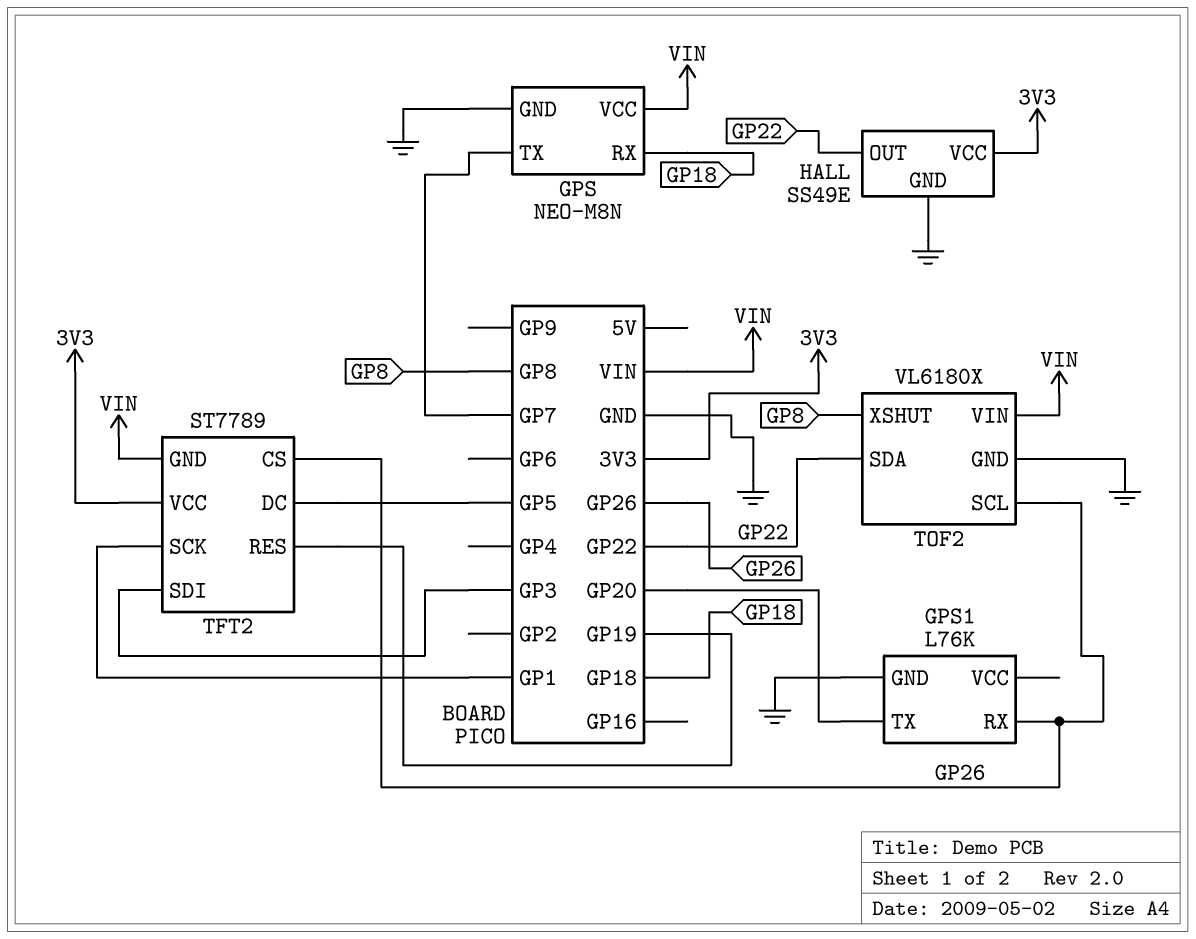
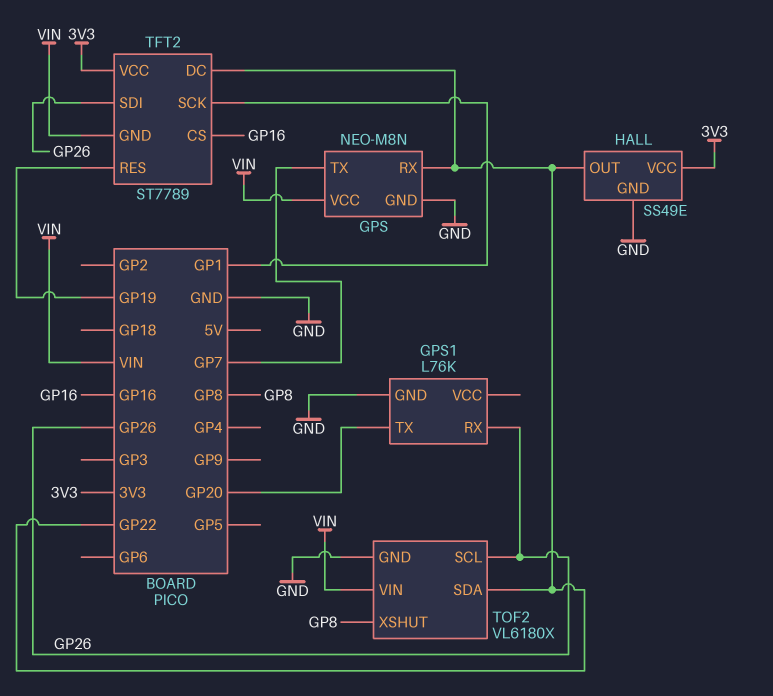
GPS pin RX: GP18 -> GP22
TFT2 pin CS: GP26 -> GP16
TFT2 pin DC: GP5 -> GP22
TFT2 pin SDI: GP3 -> GP26

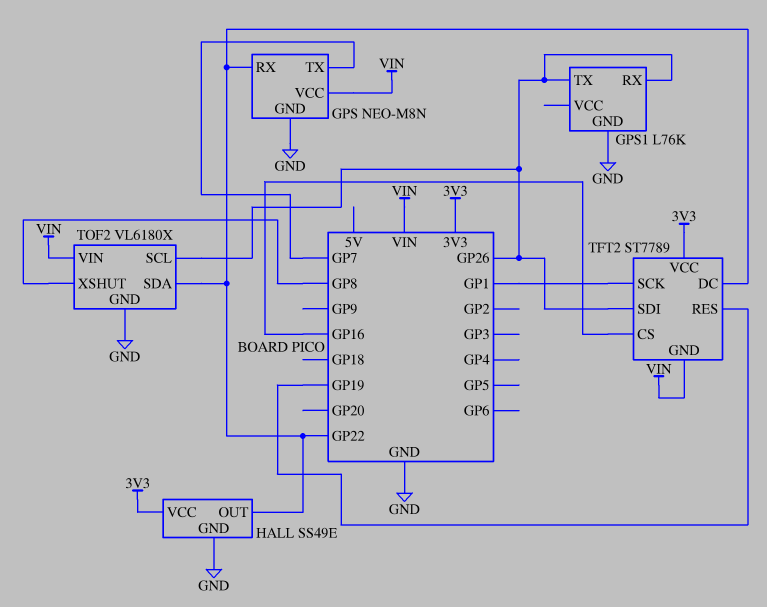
GPS1 pin TX: GP20 -> GP26

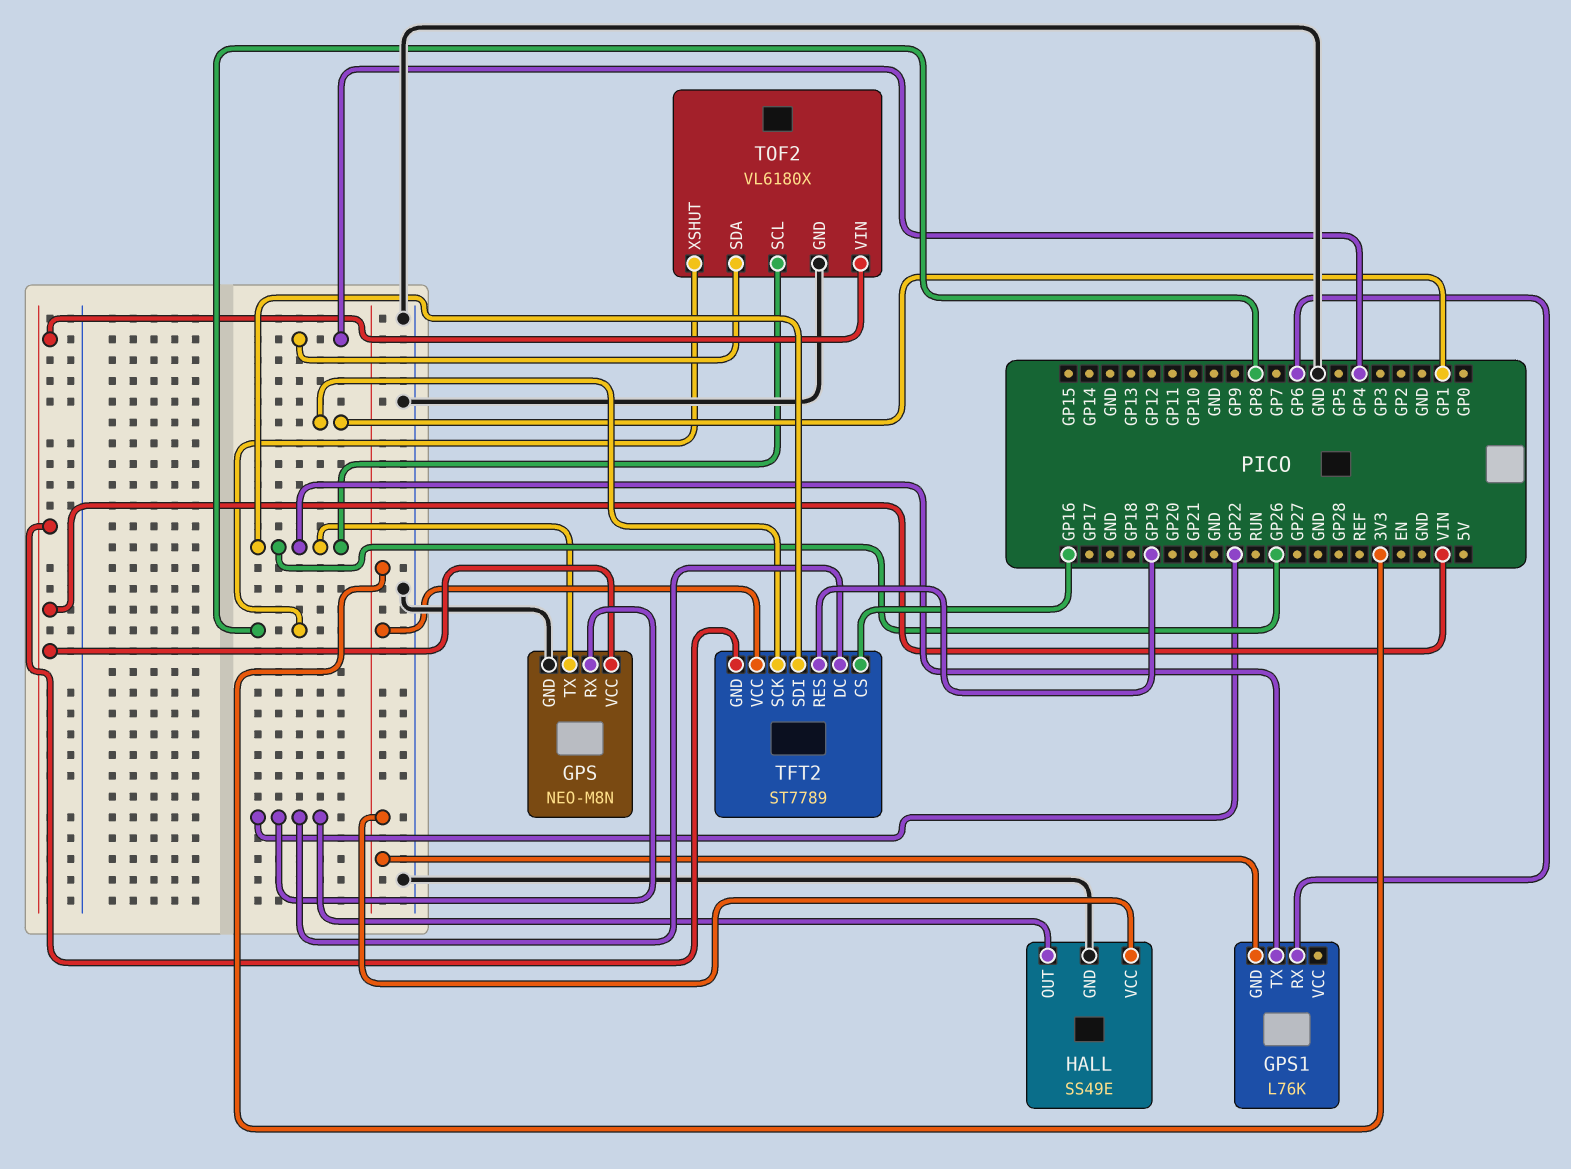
GPS pin TX: GP7 -> GP26
GPS1 pin GND: GND -> 3V3
GPS1 pin RX: GP26 -> GP6
TOF2 pin SDA: GP22 -> GP4

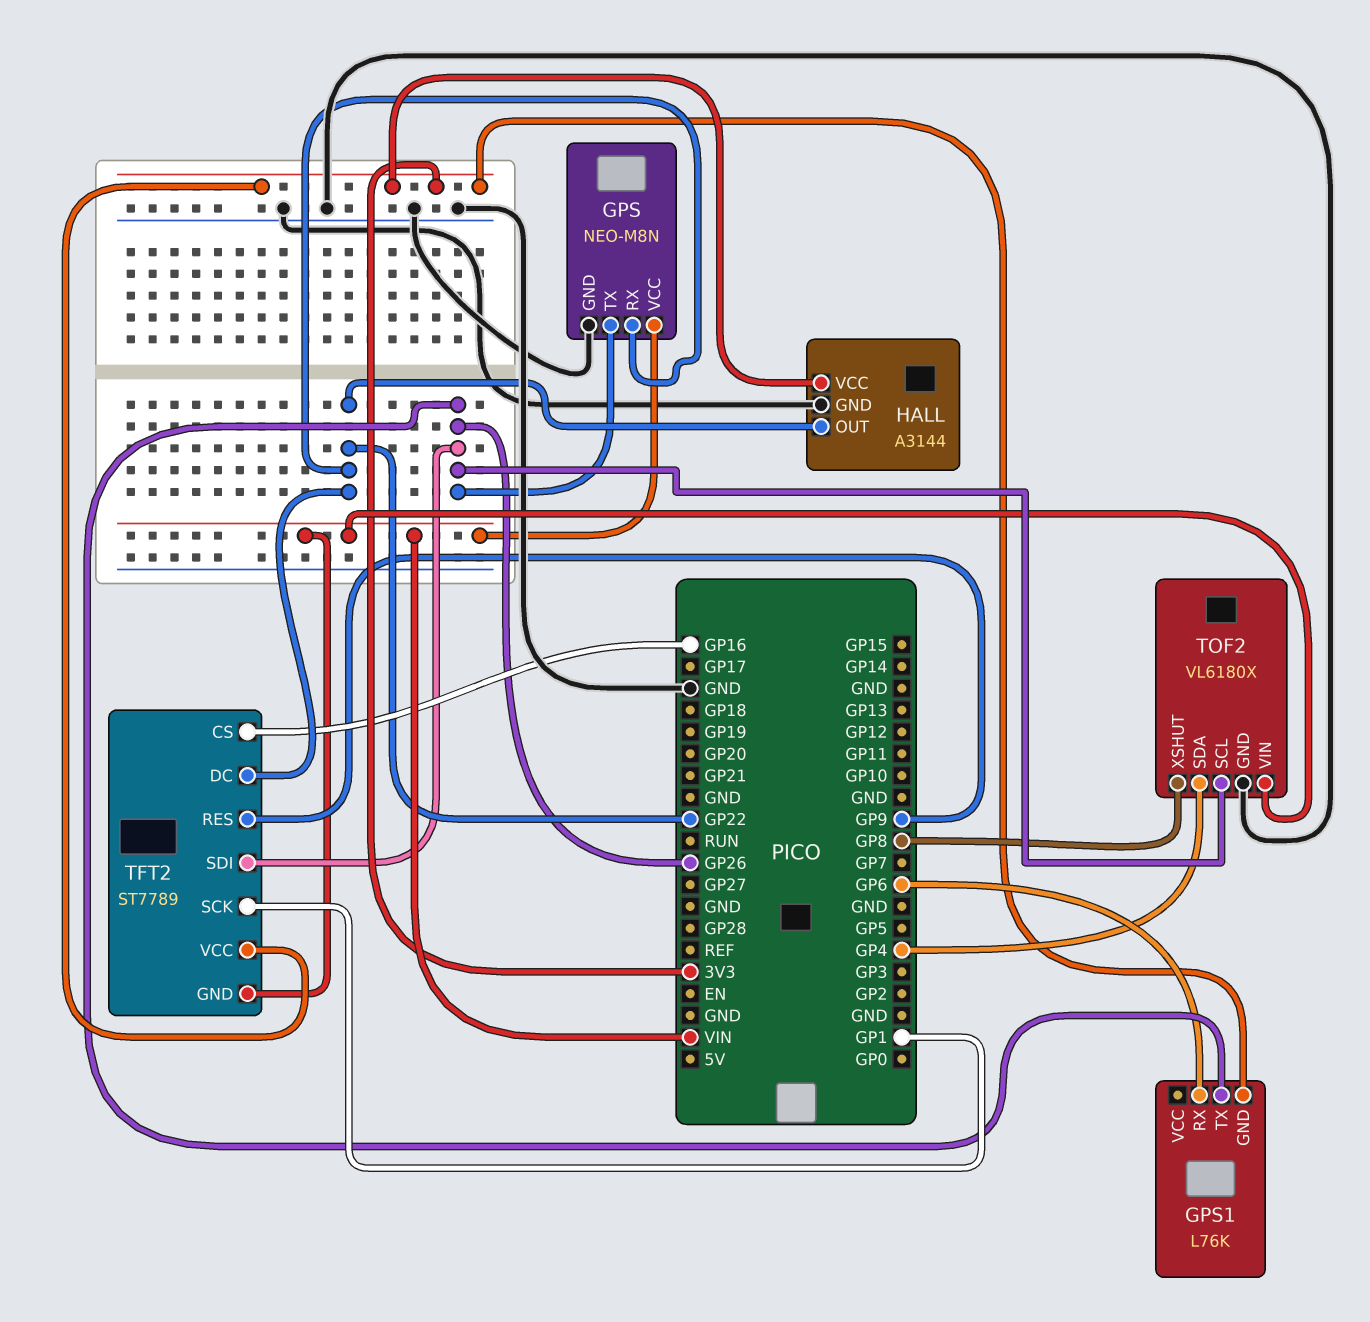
HALL: SS49E -> A3144
TFT2 pin RES: GP19 -> GP9

